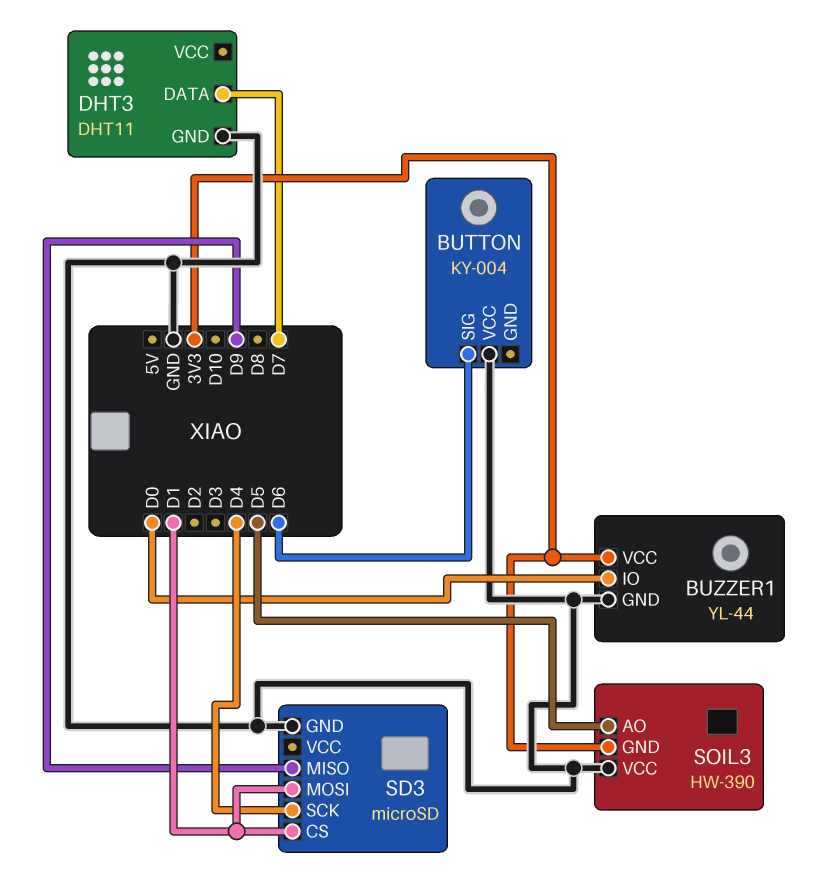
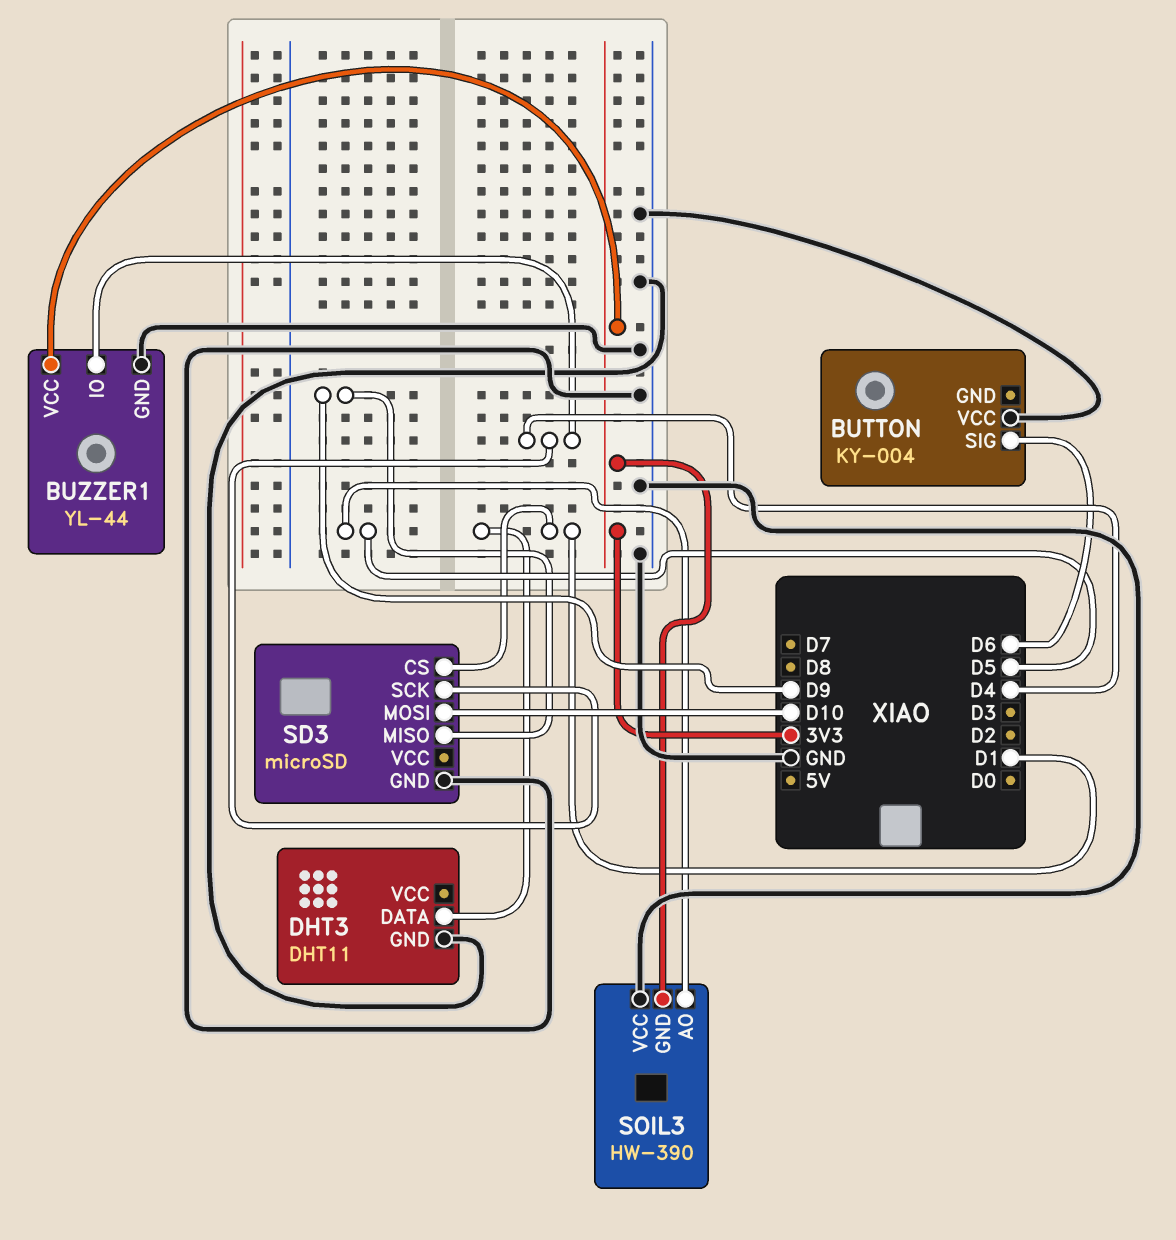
BUZZER1 pin IO: D0 -> D4
DHT3 pin DATA: D7 -> D1
SD3 pin MOSI: D1 -> D10

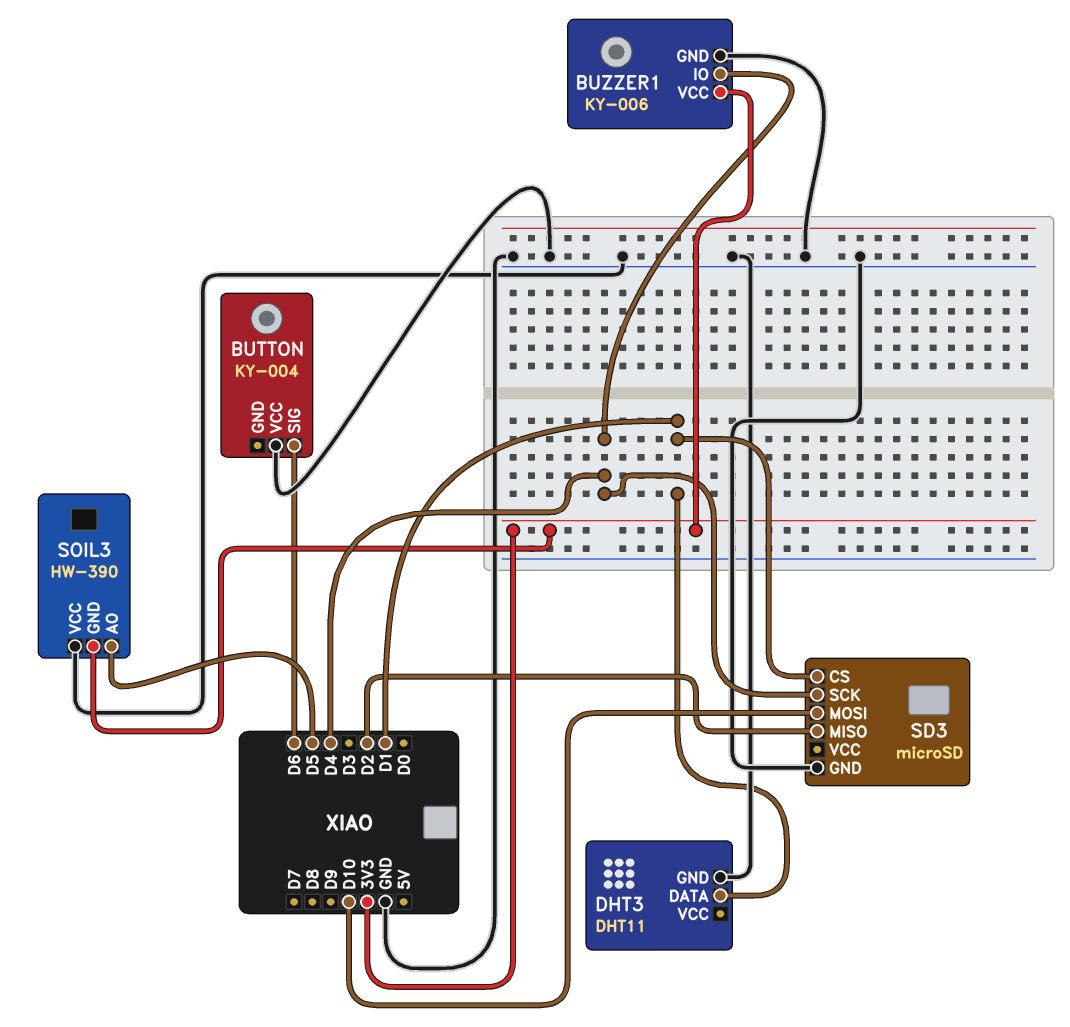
BUZZER1: YL-44 -> KY-006
SD3 pin MISO: D9 -> D2

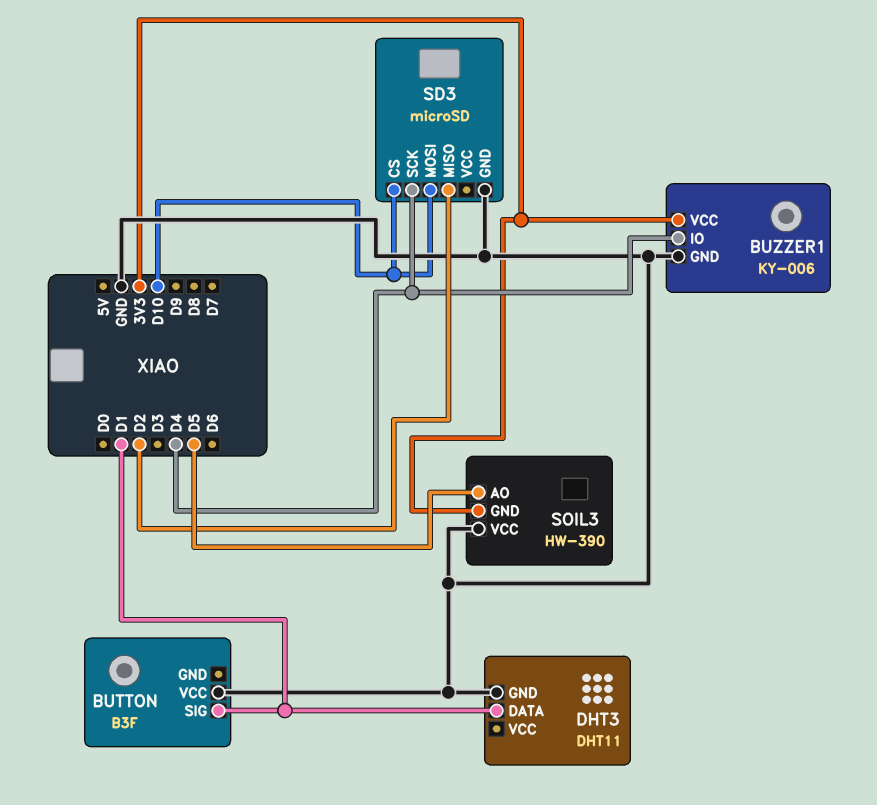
BUTTON: KY-004 -> B3F
BUTTON pin SIG: D6 -> D1
SD3 pin CS: D1 -> D10

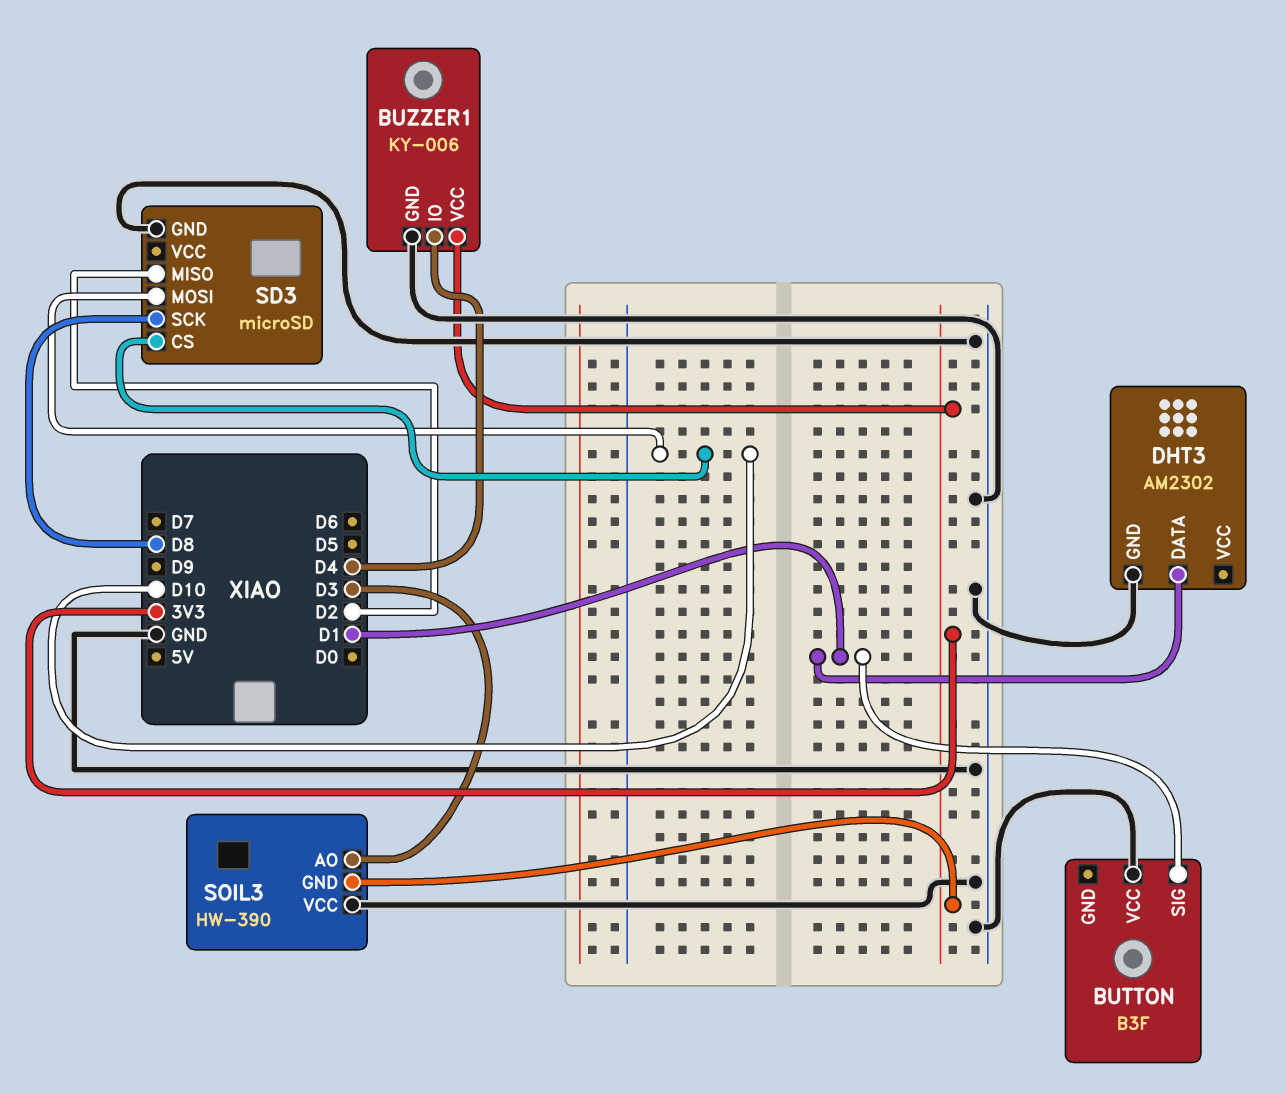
DHT3: DHT11 -> AM2302
SD3 pin SCK: D4 -> D8
SOIL3 pin AO: D5 -> D3

